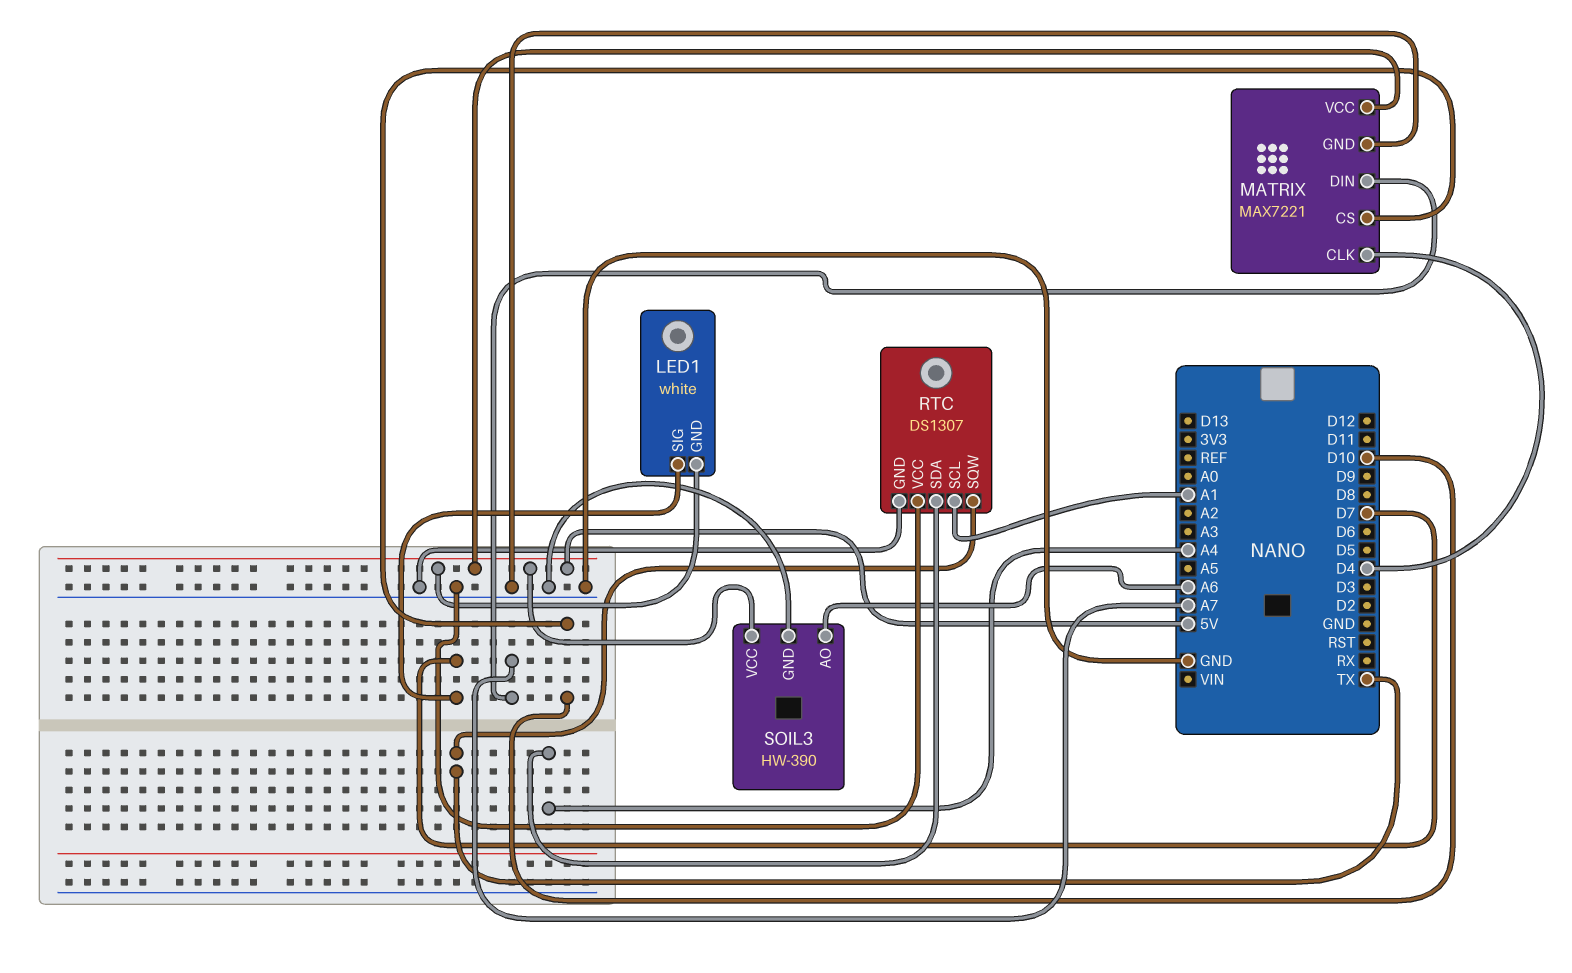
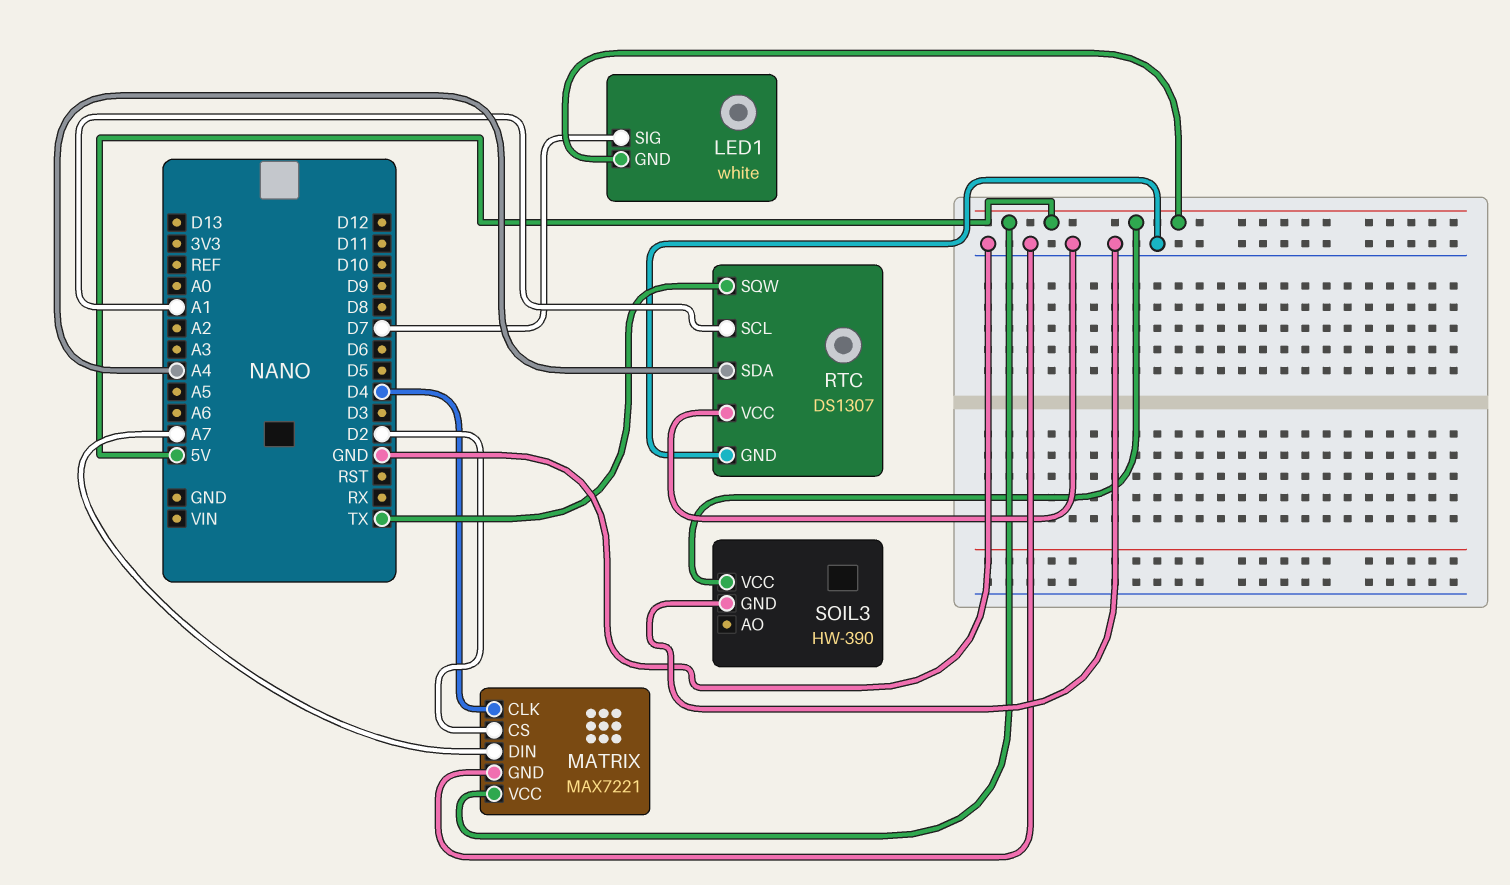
MATRIX pin CS: D10 -> D2
SOIL3 pin AO: A6 -> none

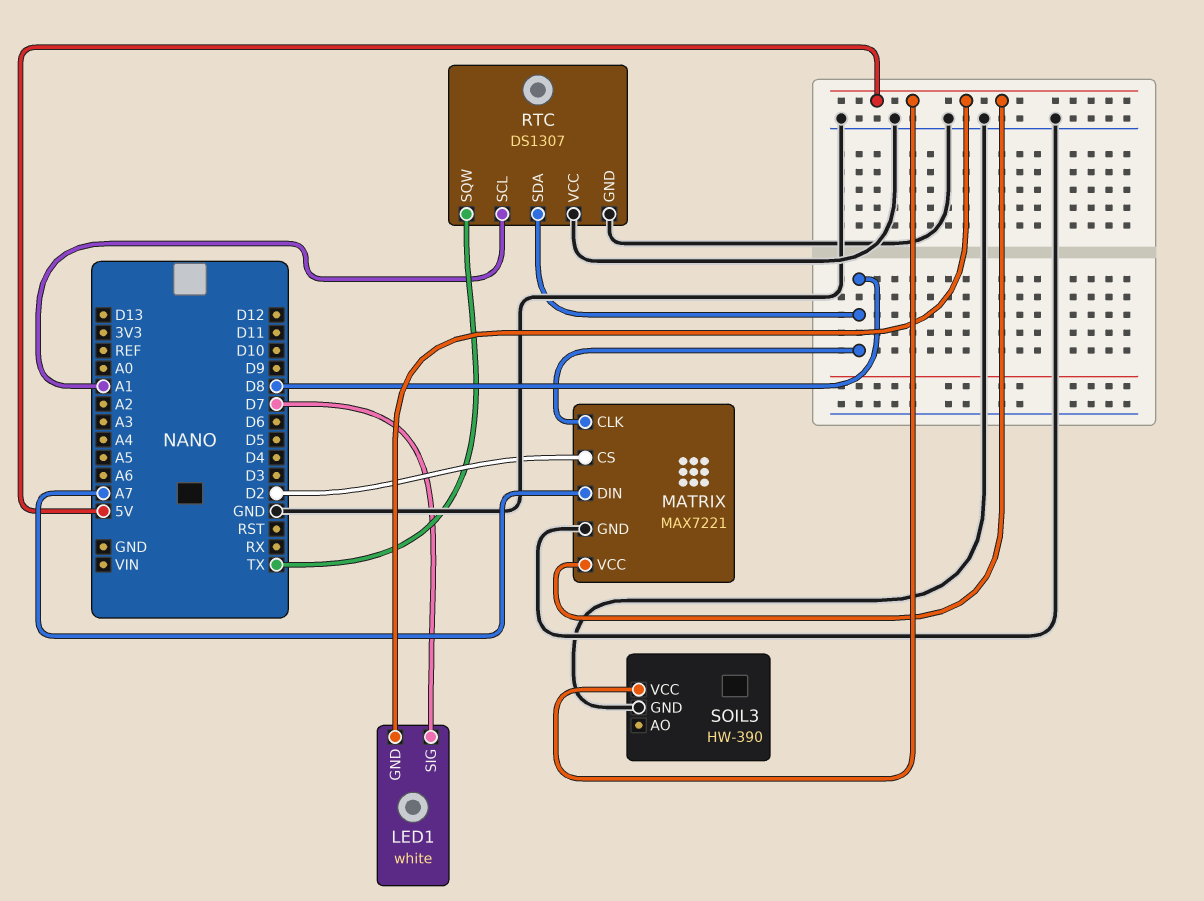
MATRIX pin CLK: D4 -> D8
RTC pin SDA: A4 -> D8

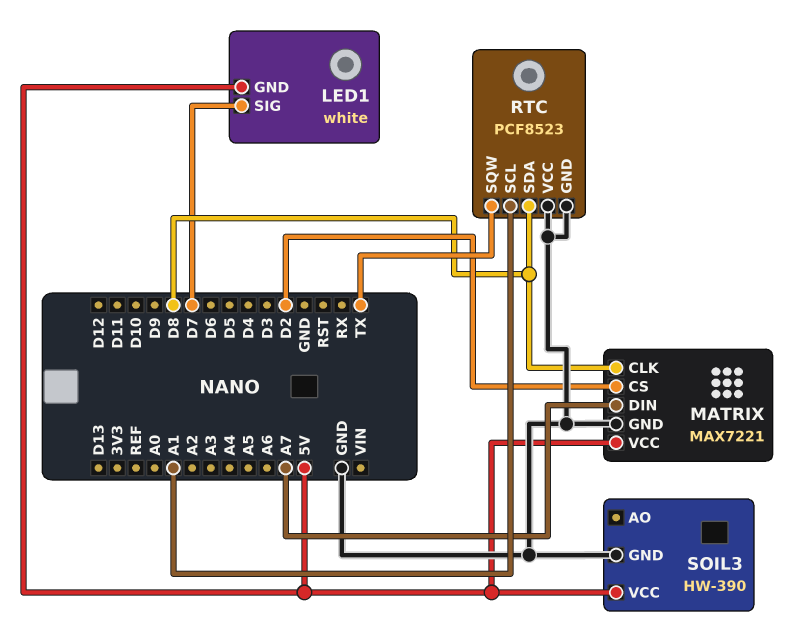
RTC: DS1307 -> PCF8523

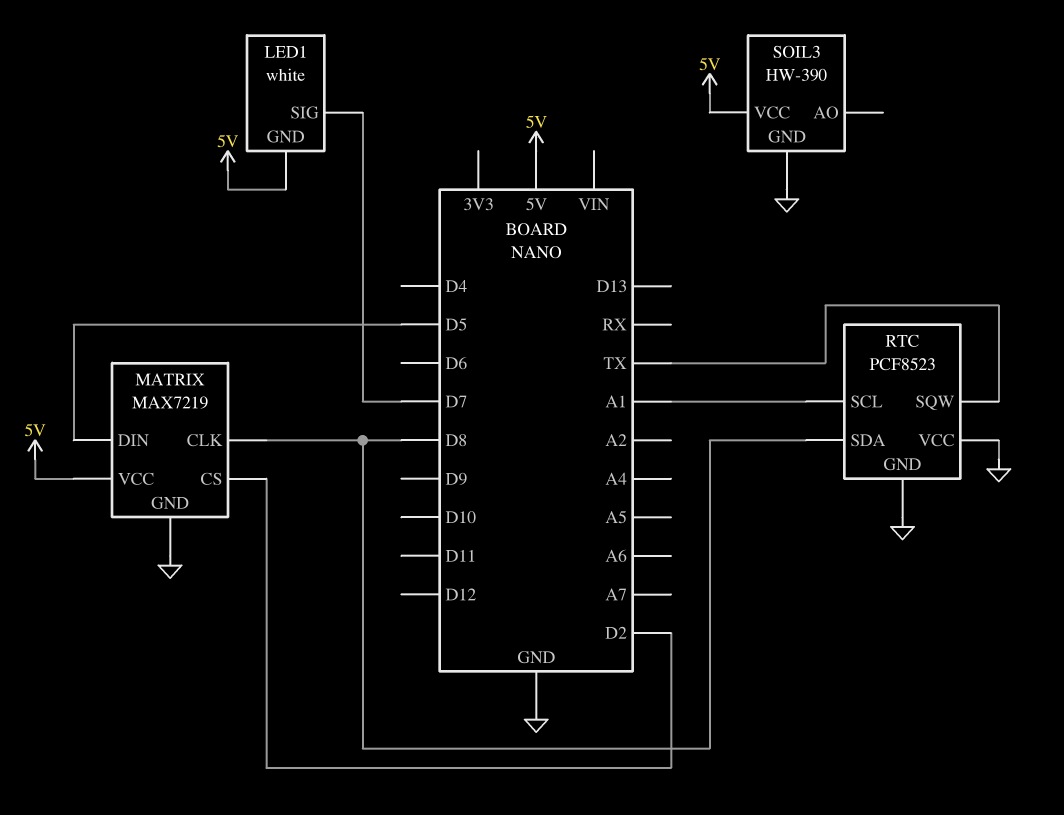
MATRIX: MAX7221 -> MAX7219
MATRIX pin DIN: A7 -> D5

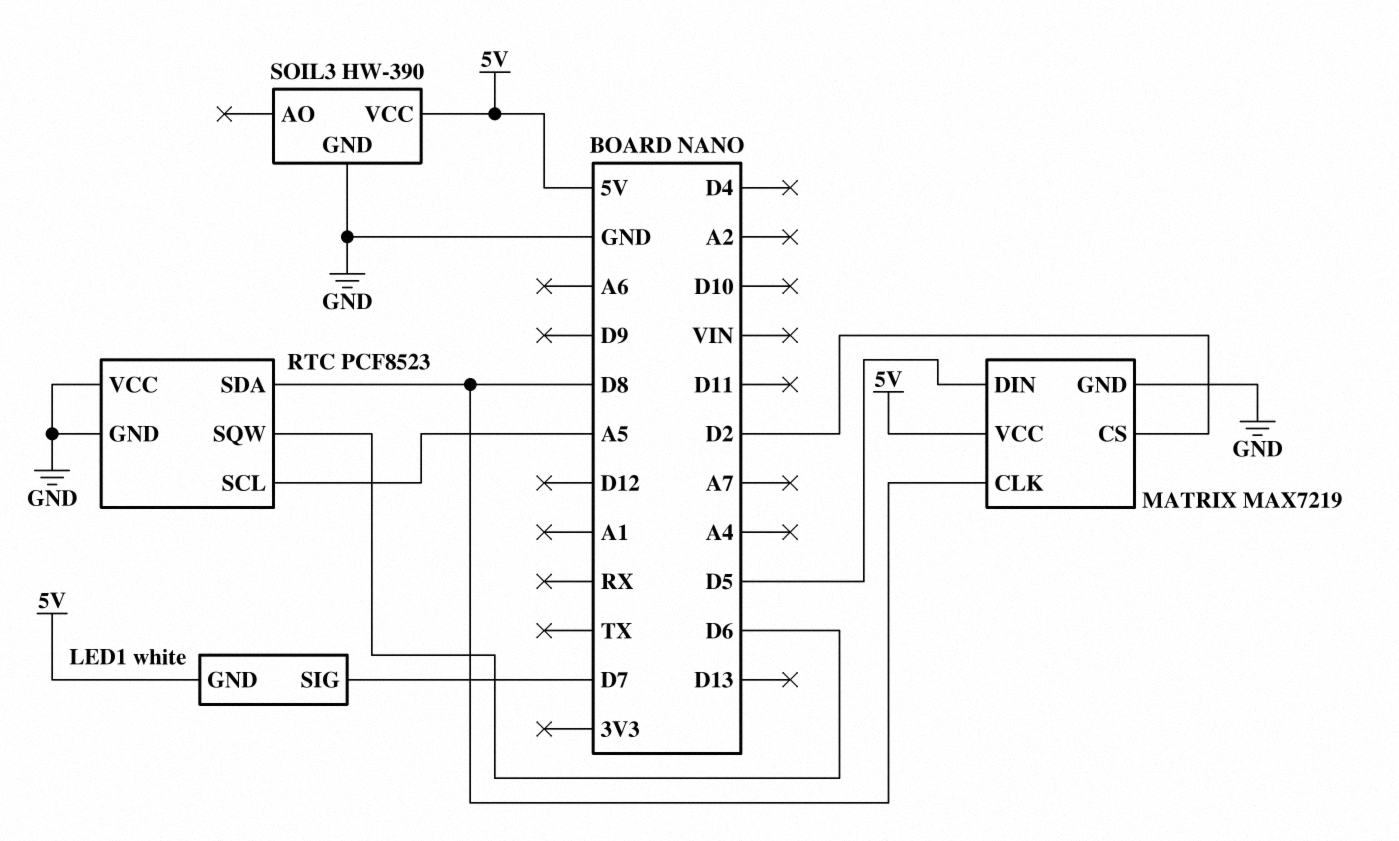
RTC pin SCL: A1 -> A5
RTC pin SQW: TX -> D6

